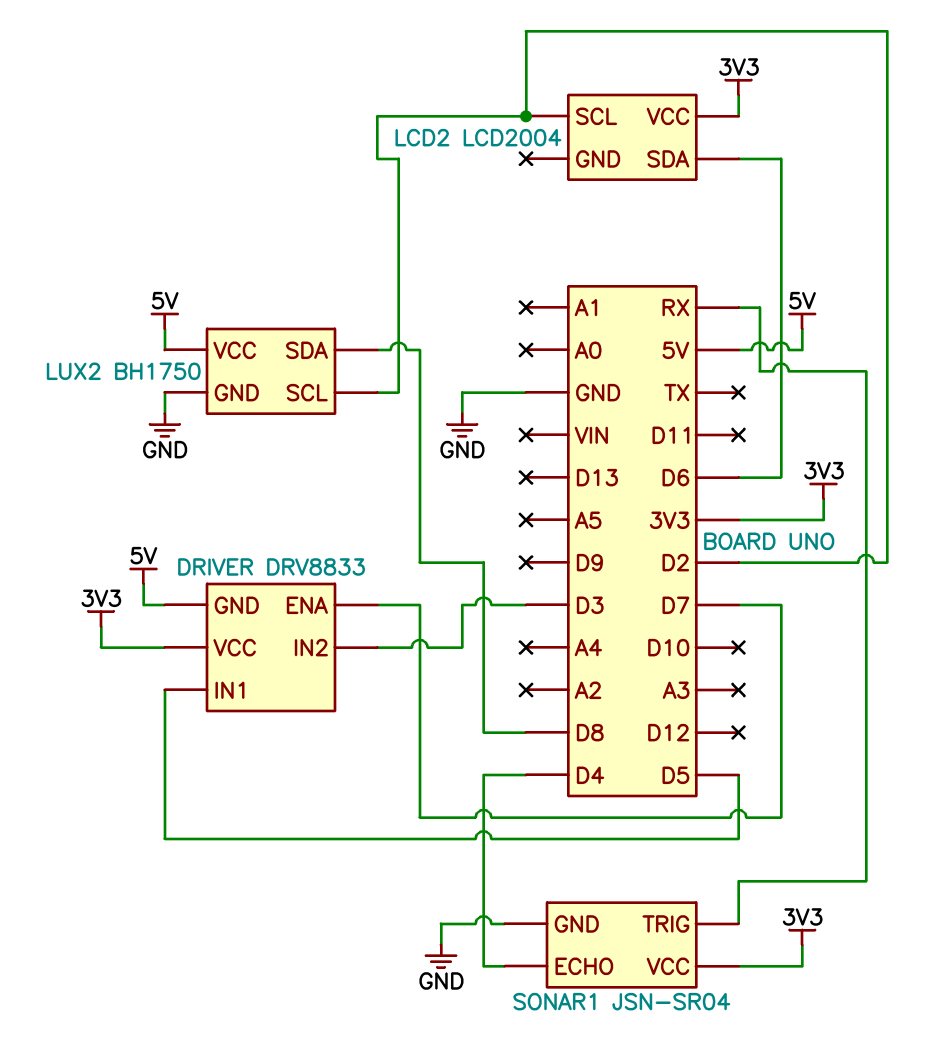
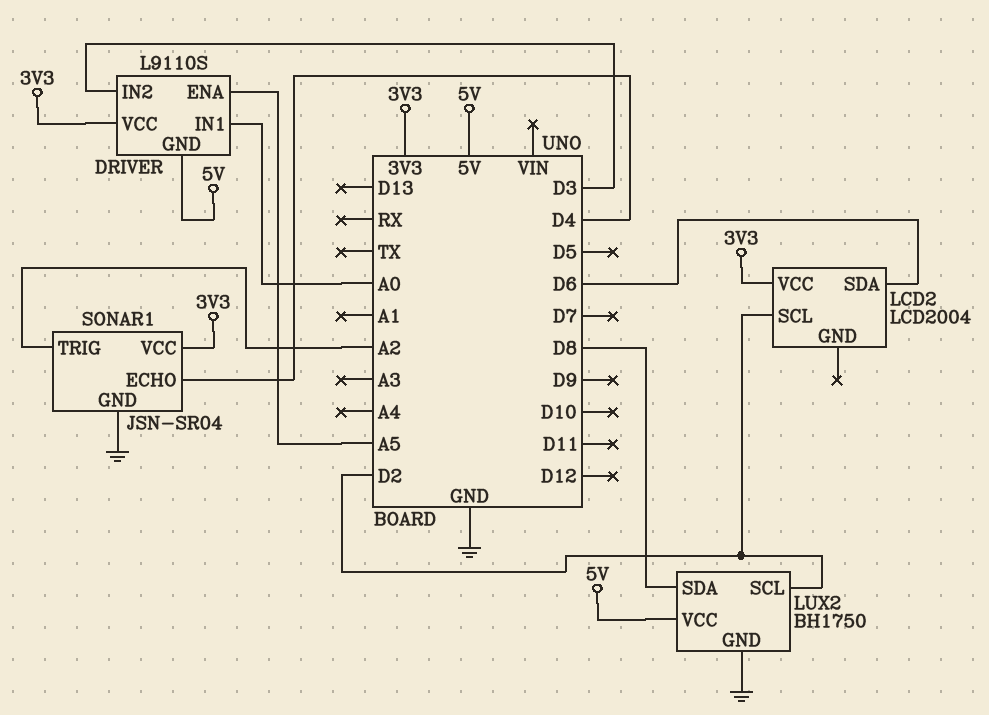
DRIVER: DRV8833 -> L9110S
DRIVER pin ENA: D7 -> A5
DRIVER pin IN1: D5 -> A0
SONAR1 pin TRIG: RX -> A2

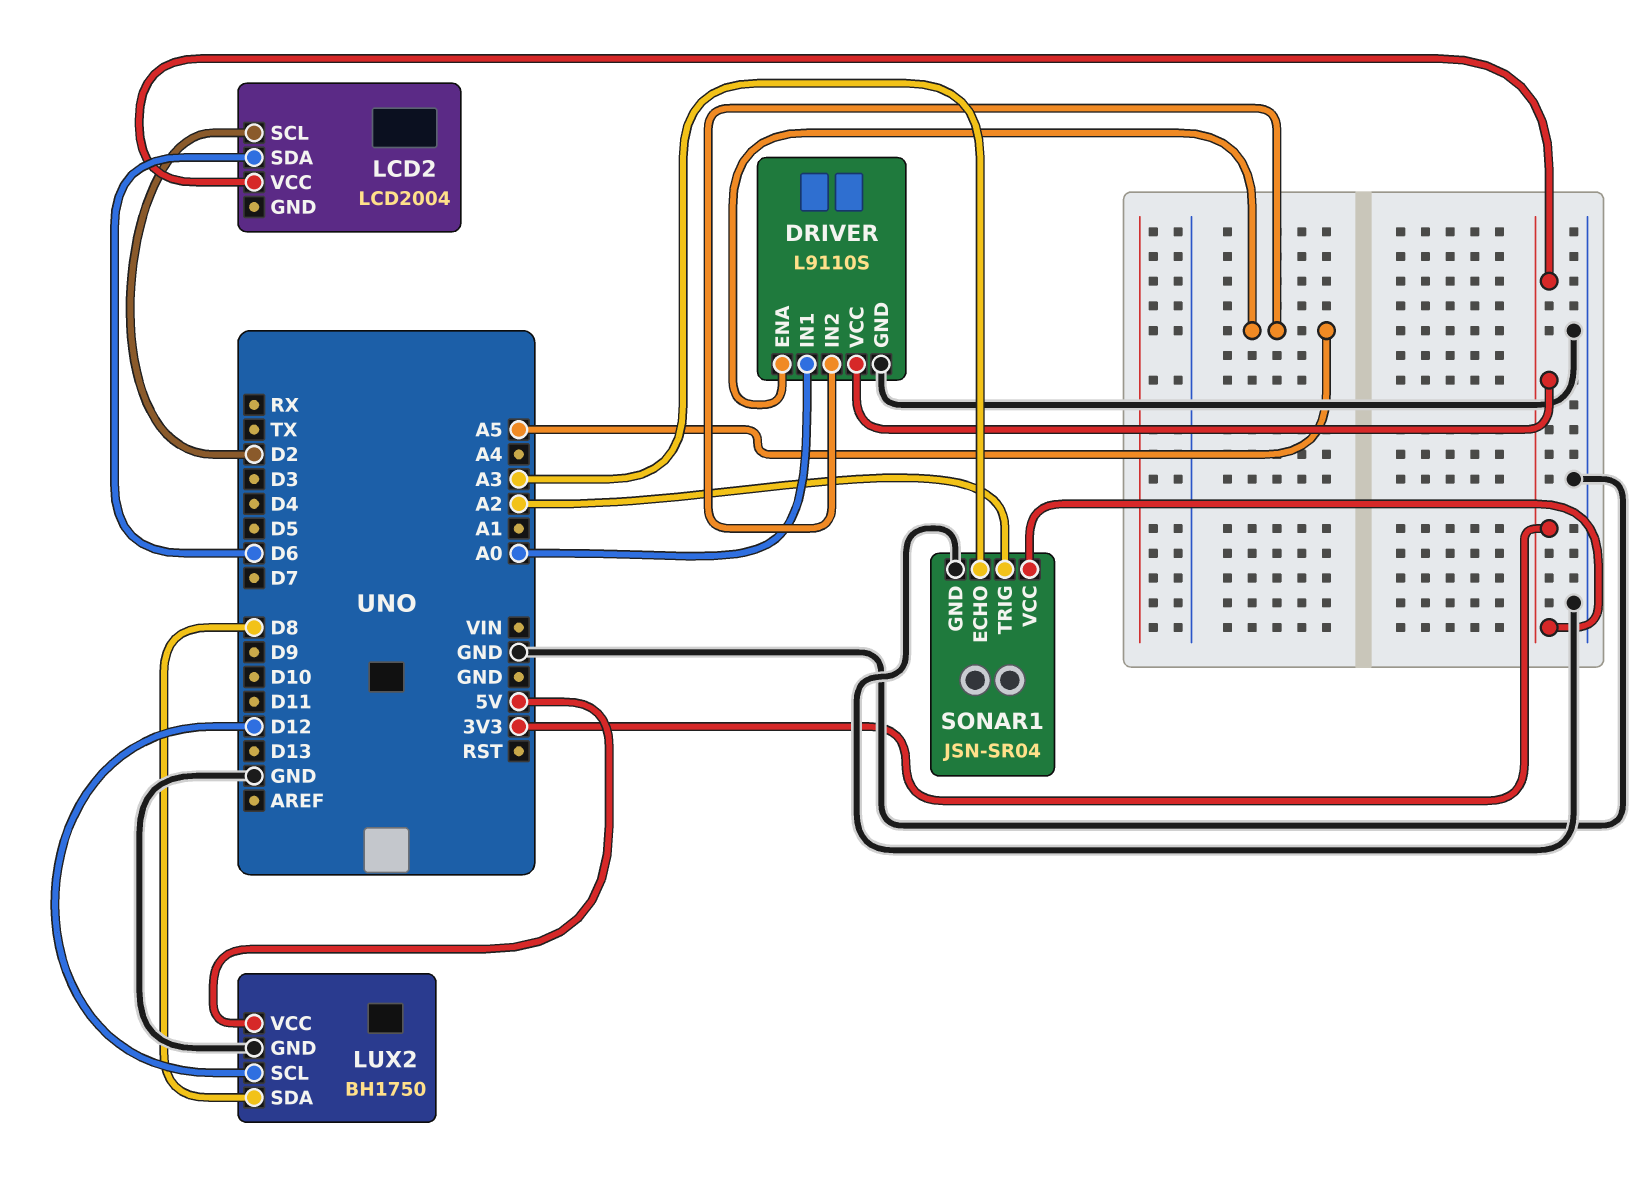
DRIVER pin GND: 5V -> GND
DRIVER pin IN2: D3 -> A5
LUX2 pin SCL: D2 -> D12
SONAR1 pin ECHO: D4 -> A3

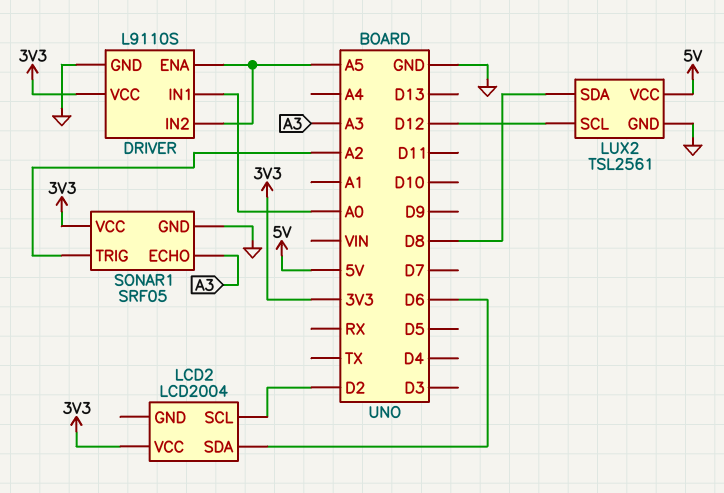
LUX2: BH1750 -> TSL2561
SONAR1: JSN-SR04 -> SRF05

